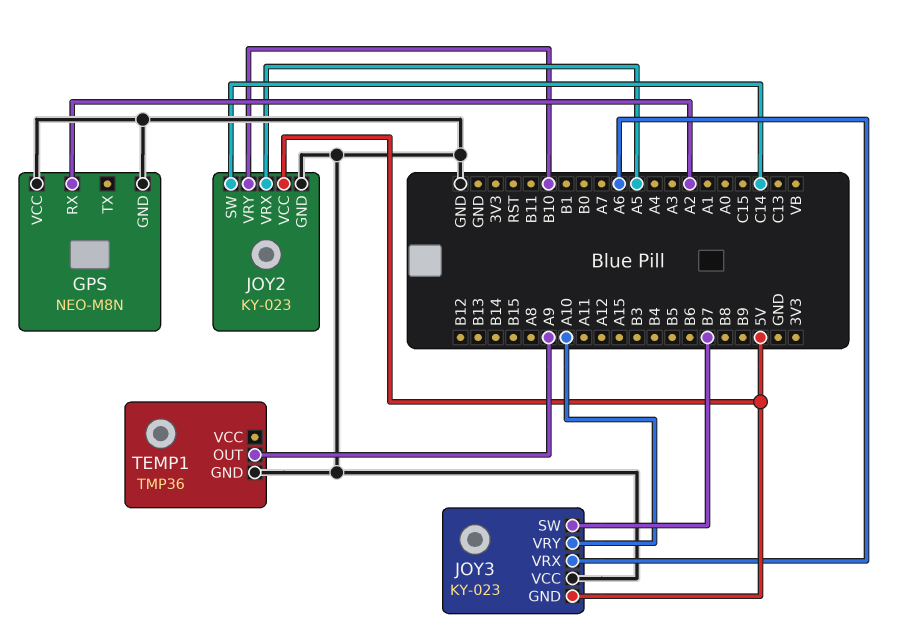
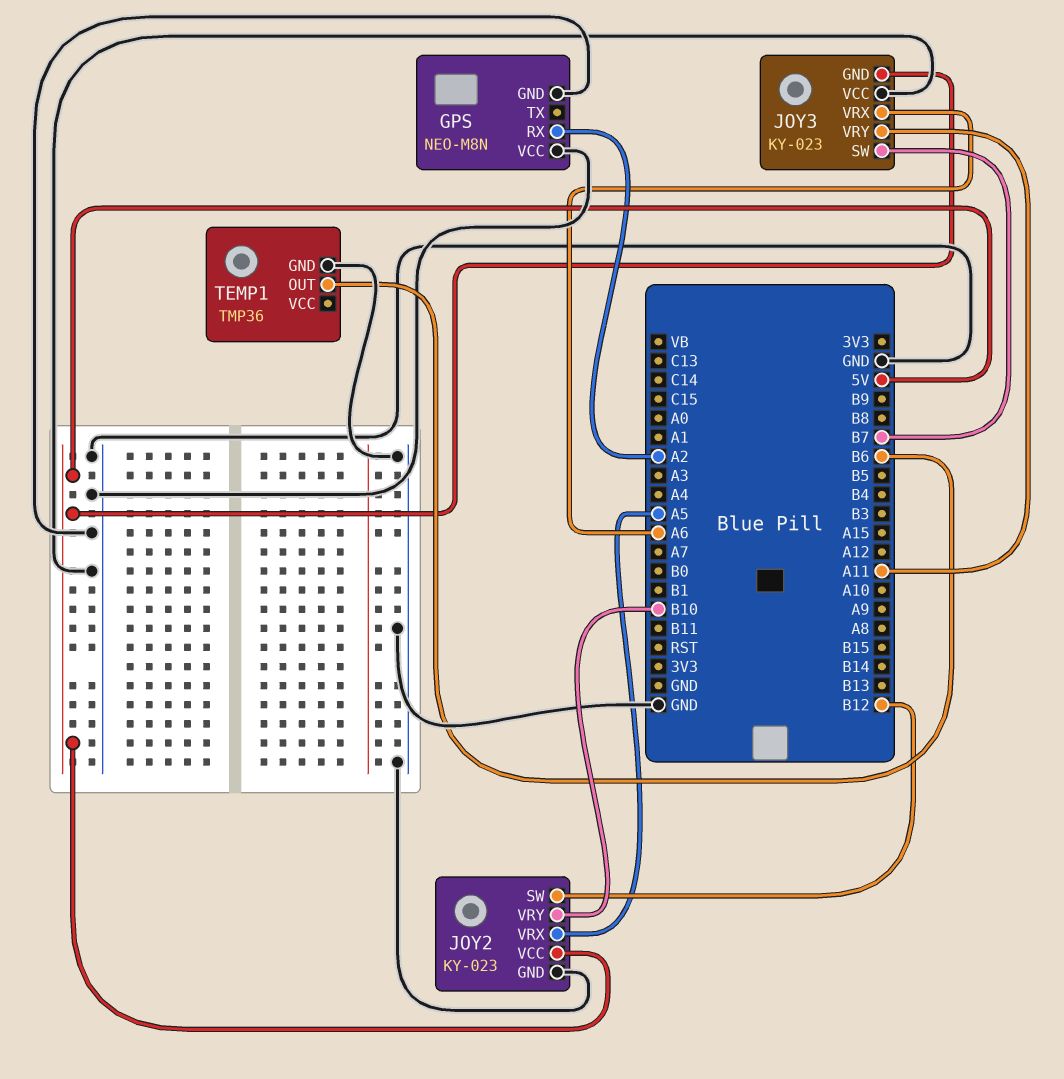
JOY2 pin SW: C14 -> B12
JOY3 pin VRY: A10 -> A11
TEMP1 pin OUT: A9 -> B6

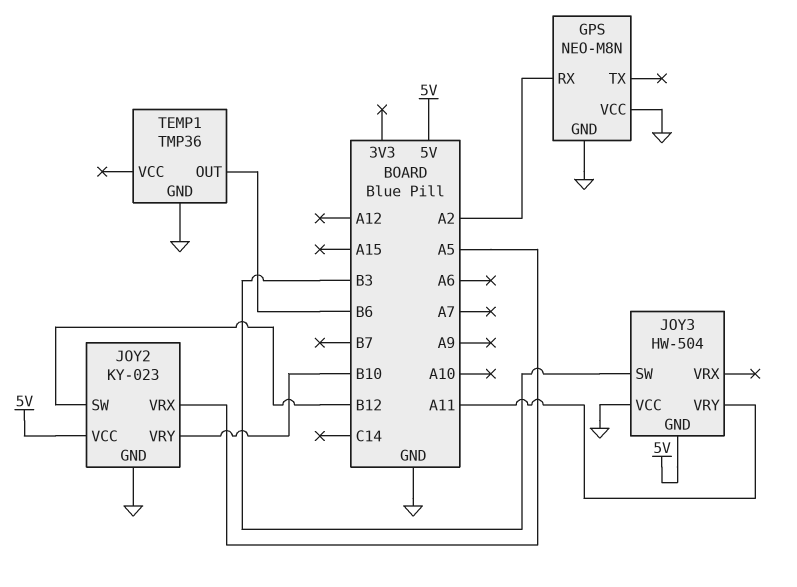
JOY3: KY-023 -> HW-504
JOY3 pin SW: B7 -> B3
JOY3 pin VRX: A6 -> none

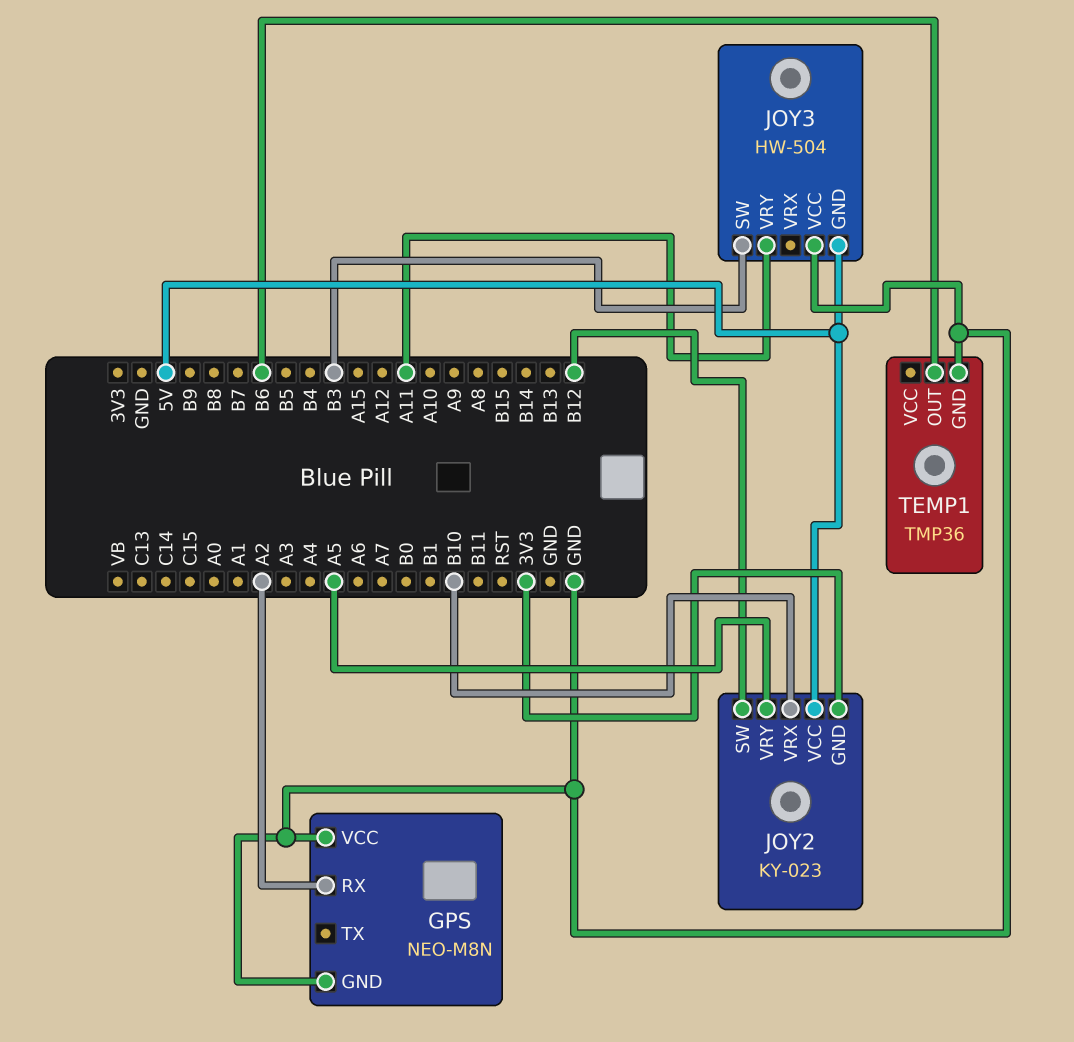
JOY2 pin GND: GND -> 3V3
JOY2 pin VRX: A5 -> B10
JOY2 pin VRY: B10 -> A5

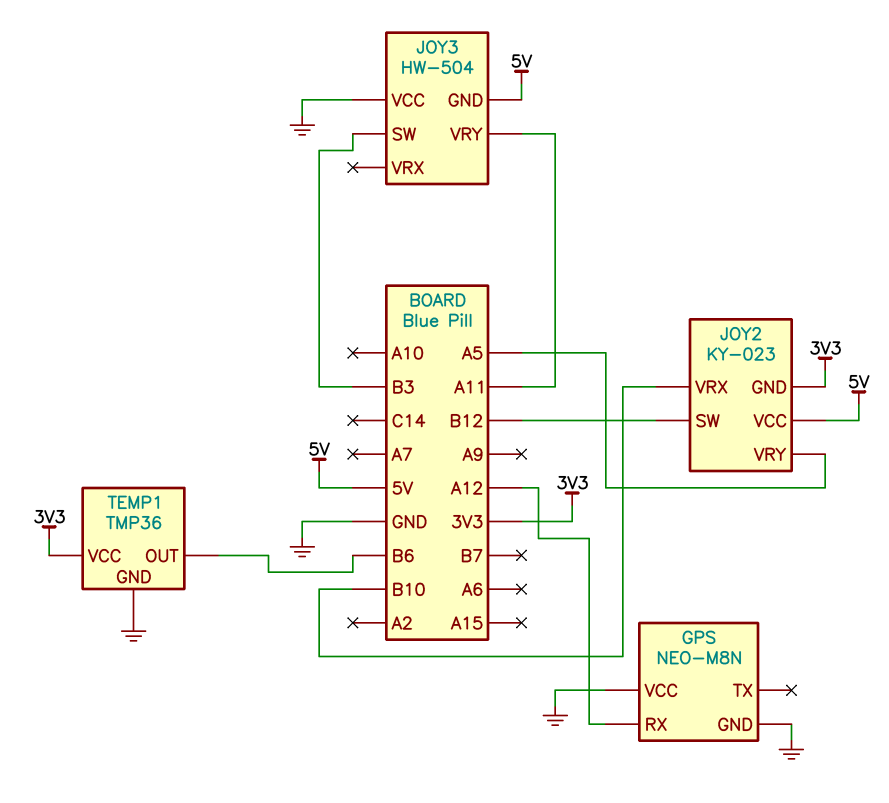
GPS pin RX: A2 -> A12
TEMP1 pin VCC: none -> 3V3

